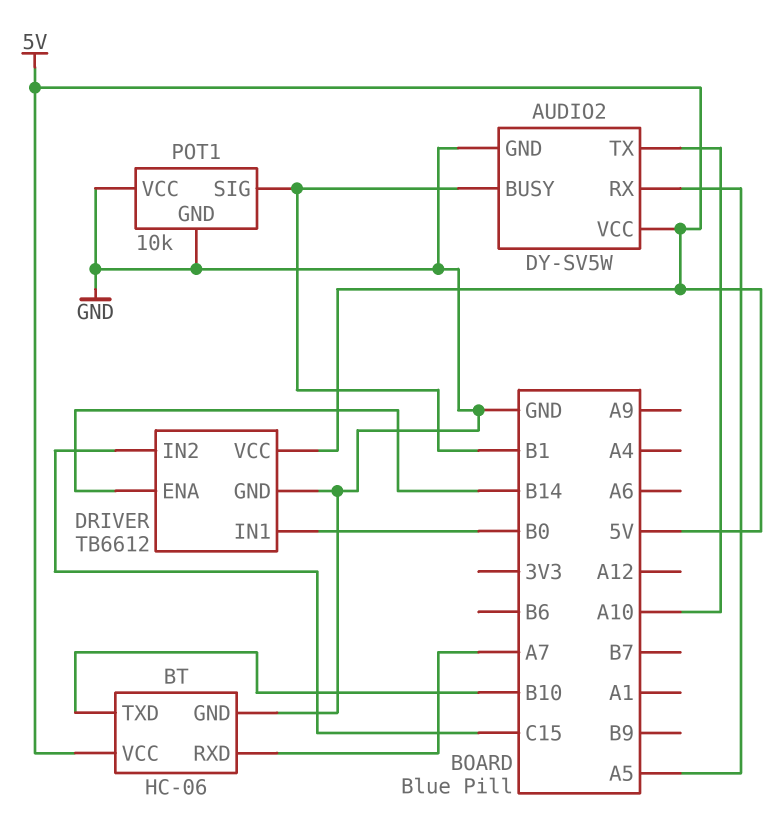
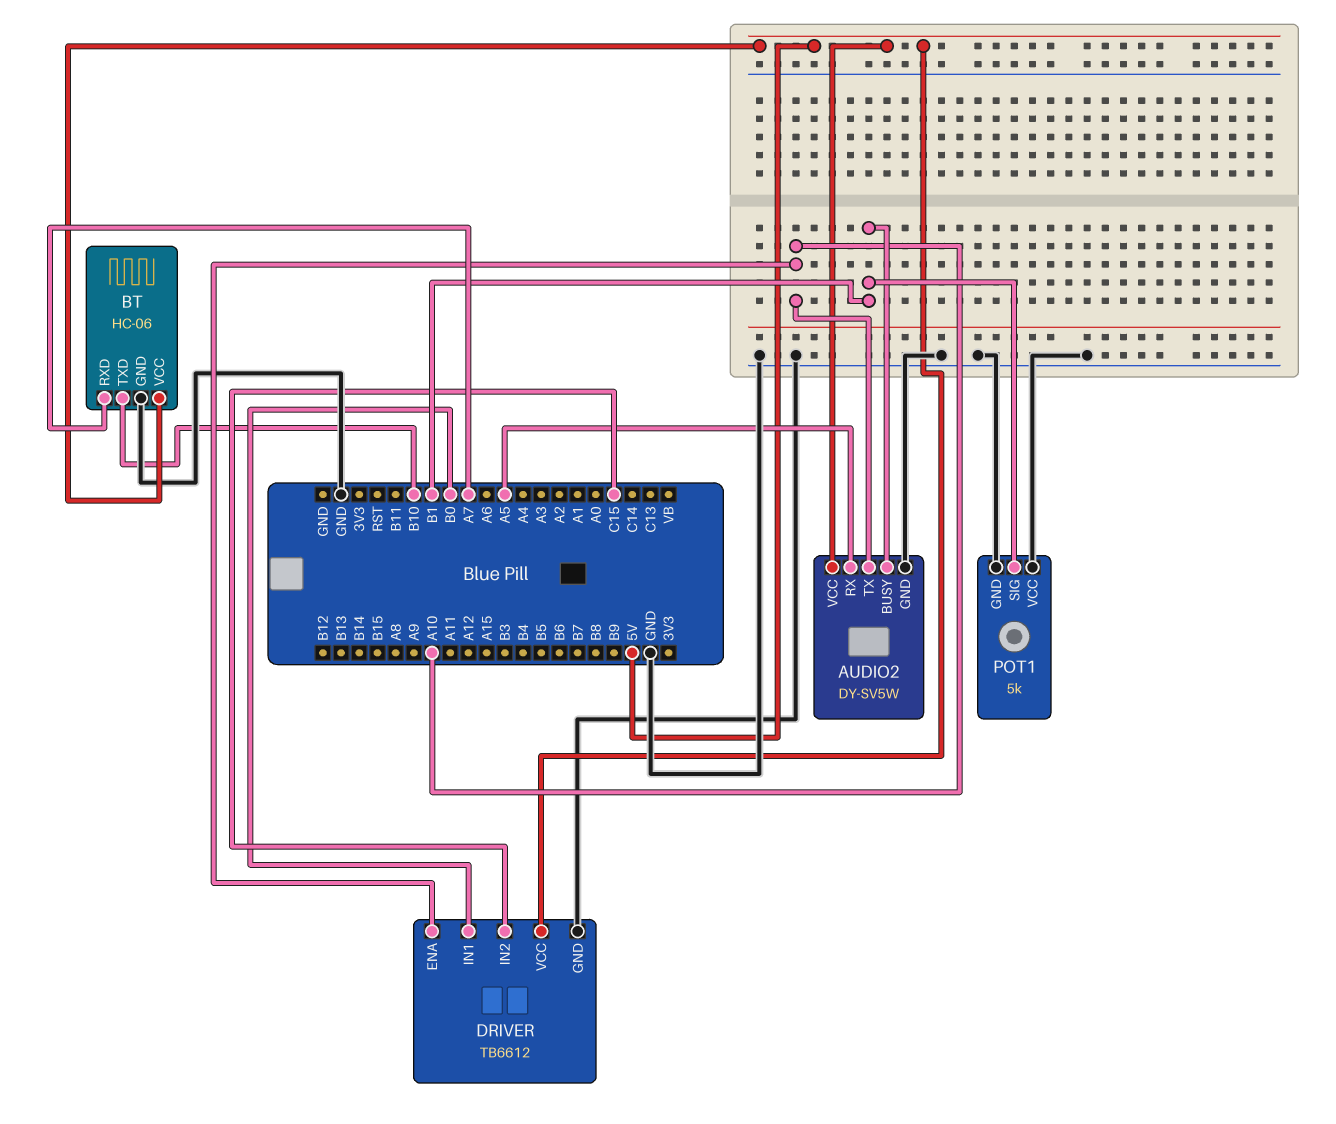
DRIVER pin ENA: B14 -> A10
POT1: 10k -> 5k

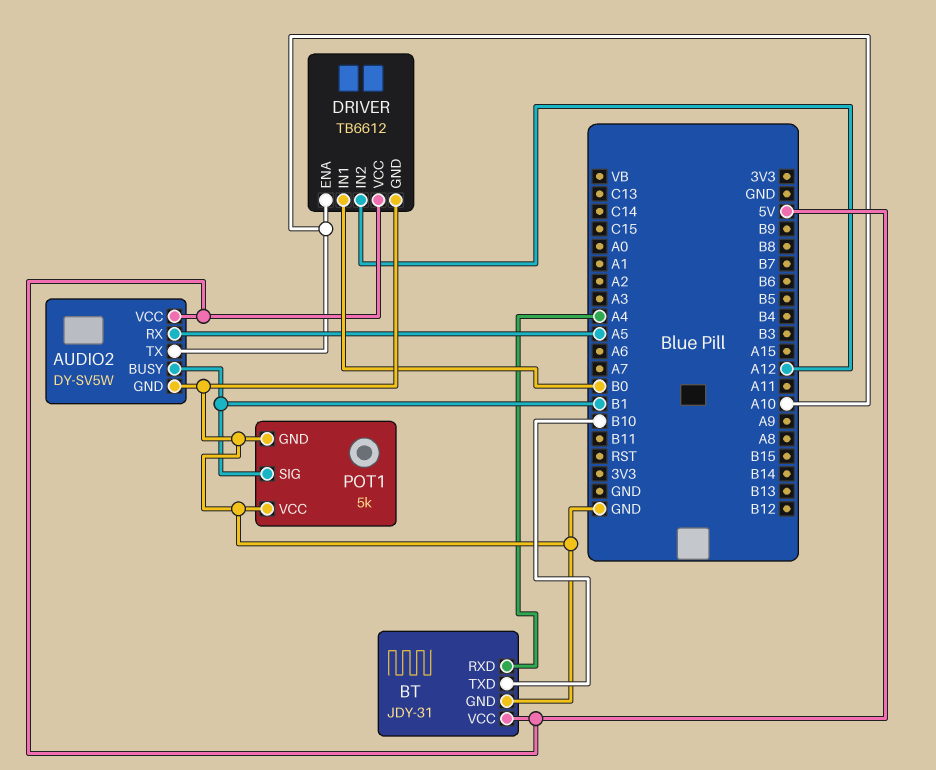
BT: HC-06 -> JDY-31
BT pin RXD: A7 -> A4
DRIVER pin IN2: C15 -> A12

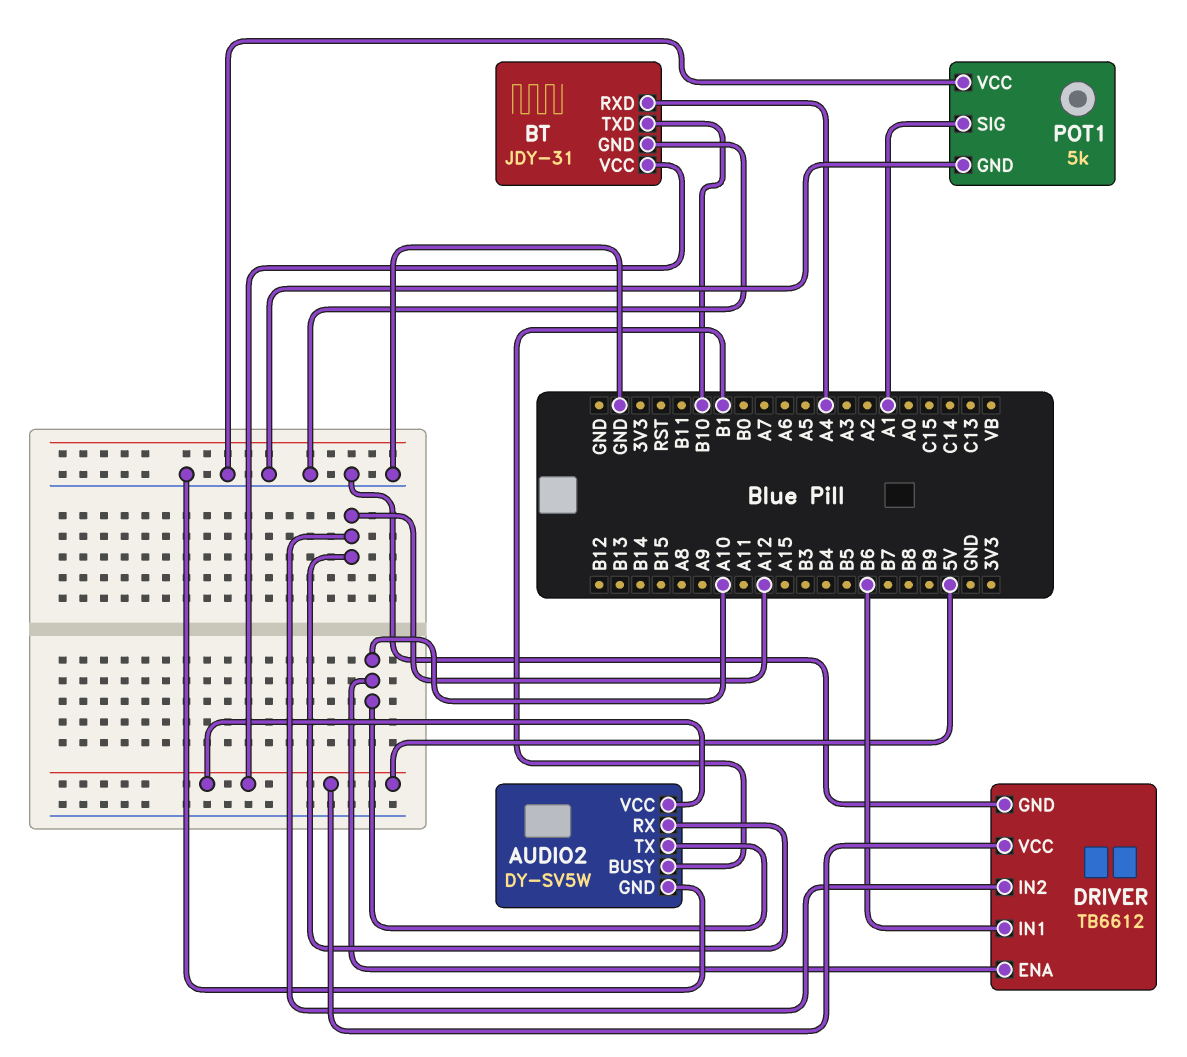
AUDIO2 pin RX: A5 -> A12
DRIVER pin IN1: B0 -> B6
POT1 pin SIG: B1 -> A1

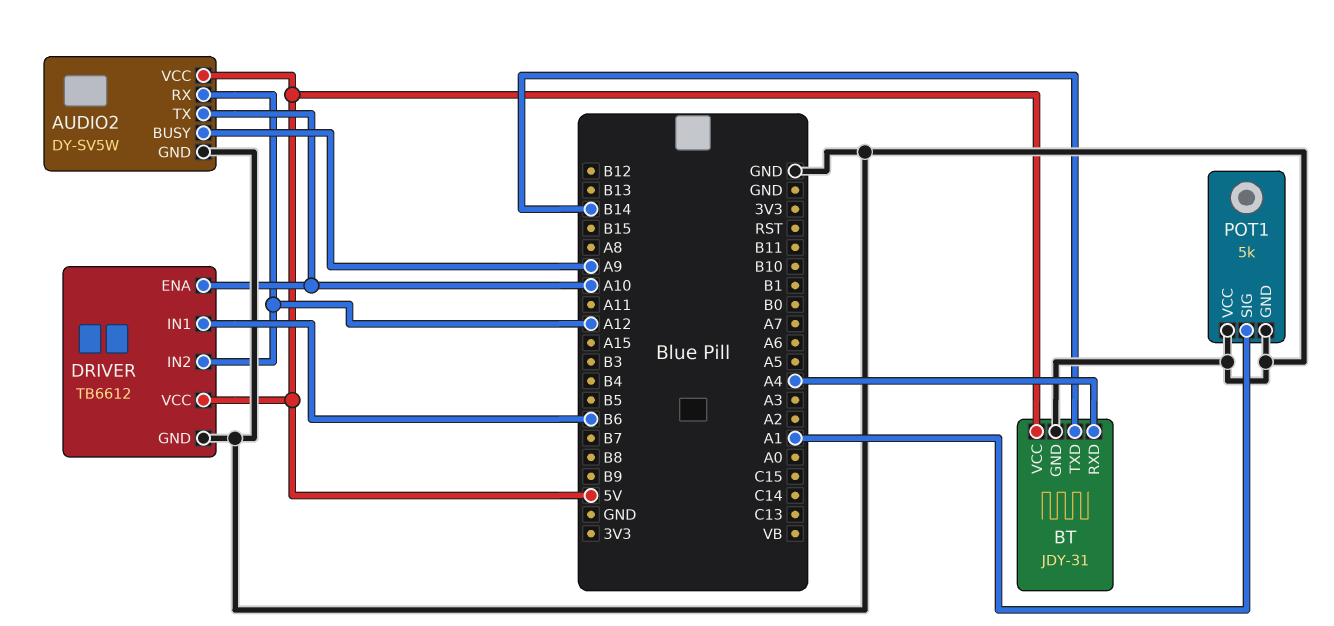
AUDIO2 pin BUSY: B1 -> A9
BT pin TXD: B10 -> B14

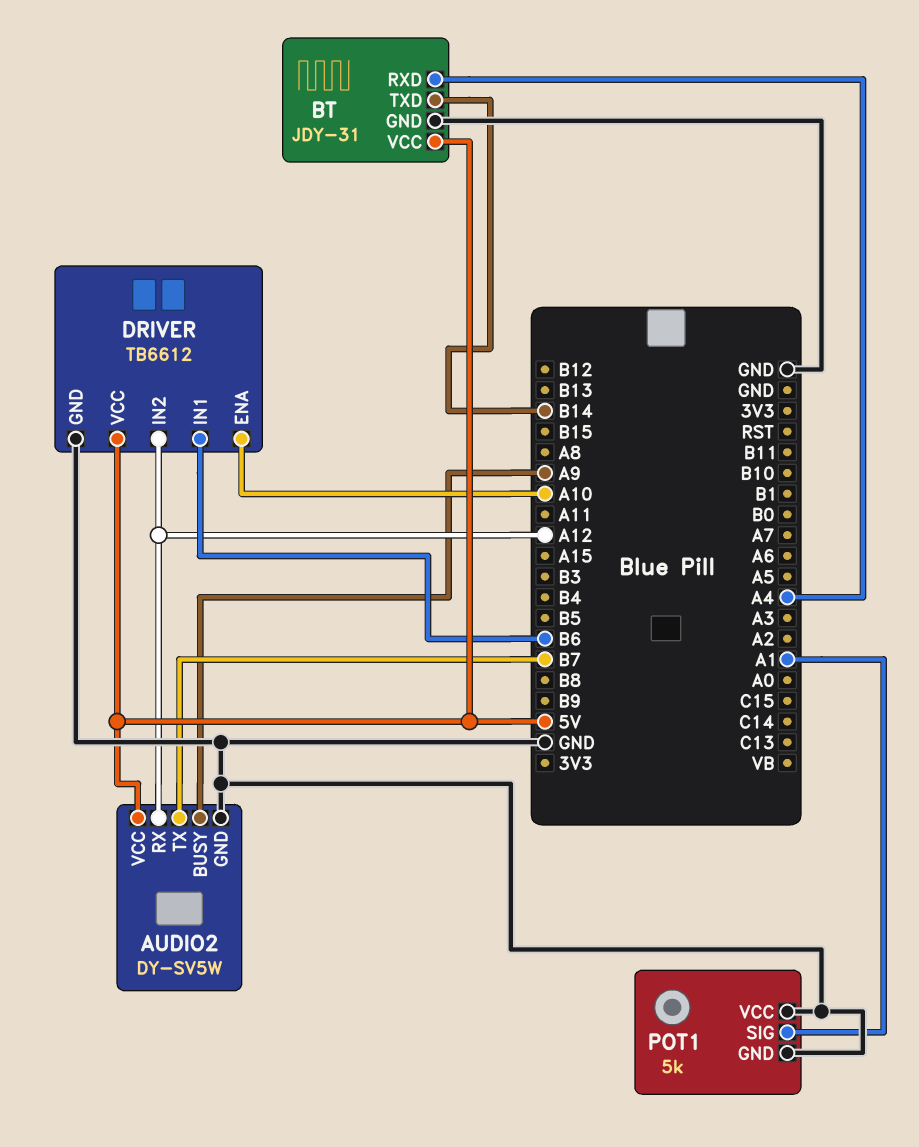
AUDIO2 pin TX: A10 -> B7

